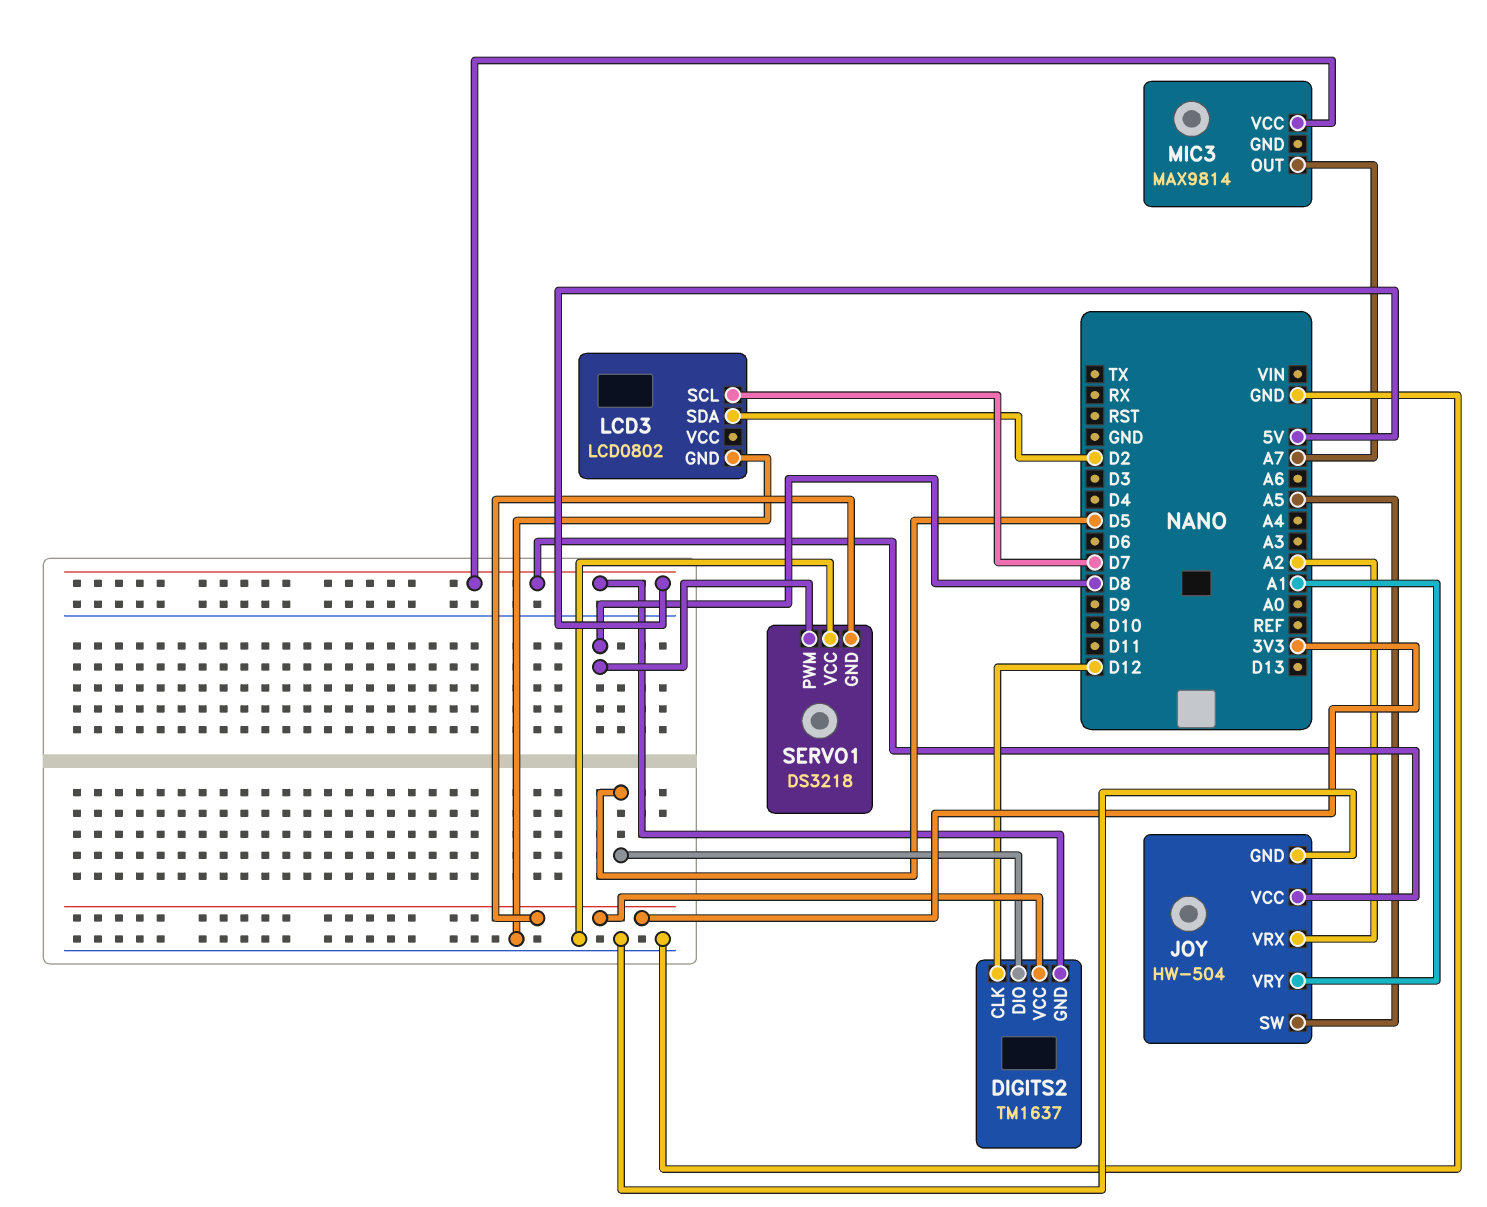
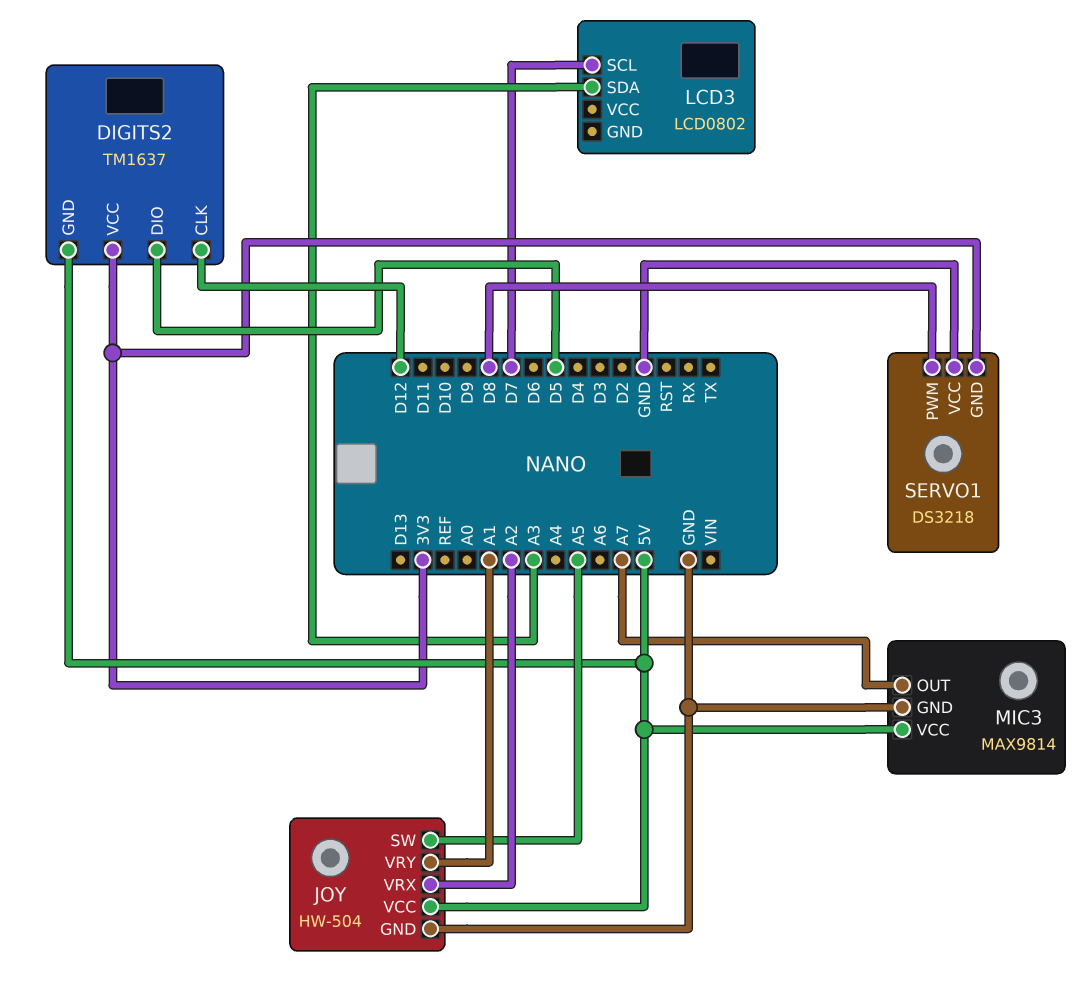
LCD3 pin GND: GND -> none
LCD3 pin SDA: D2 -> A3
MIC3 pin GND: none -> GND

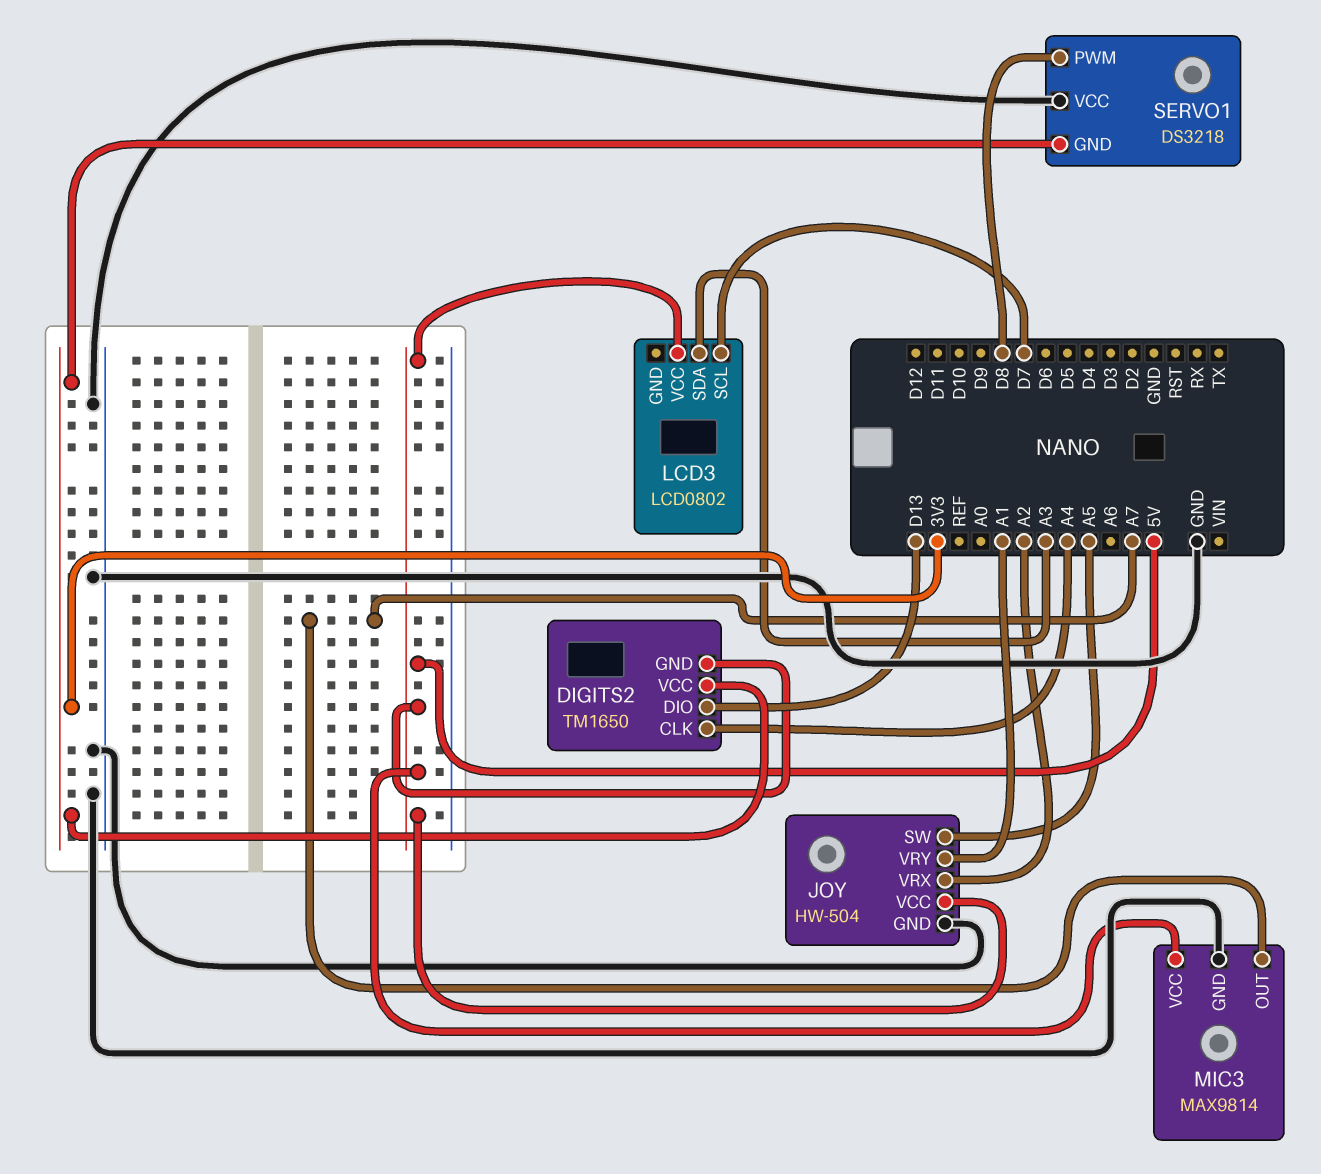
DIGITS2: TM1637 -> TM1650
DIGITS2 pin CLK: D12 -> A4
DIGITS2 pin DIO: D5 -> D13
LCD3 pin VCC: none -> 5V

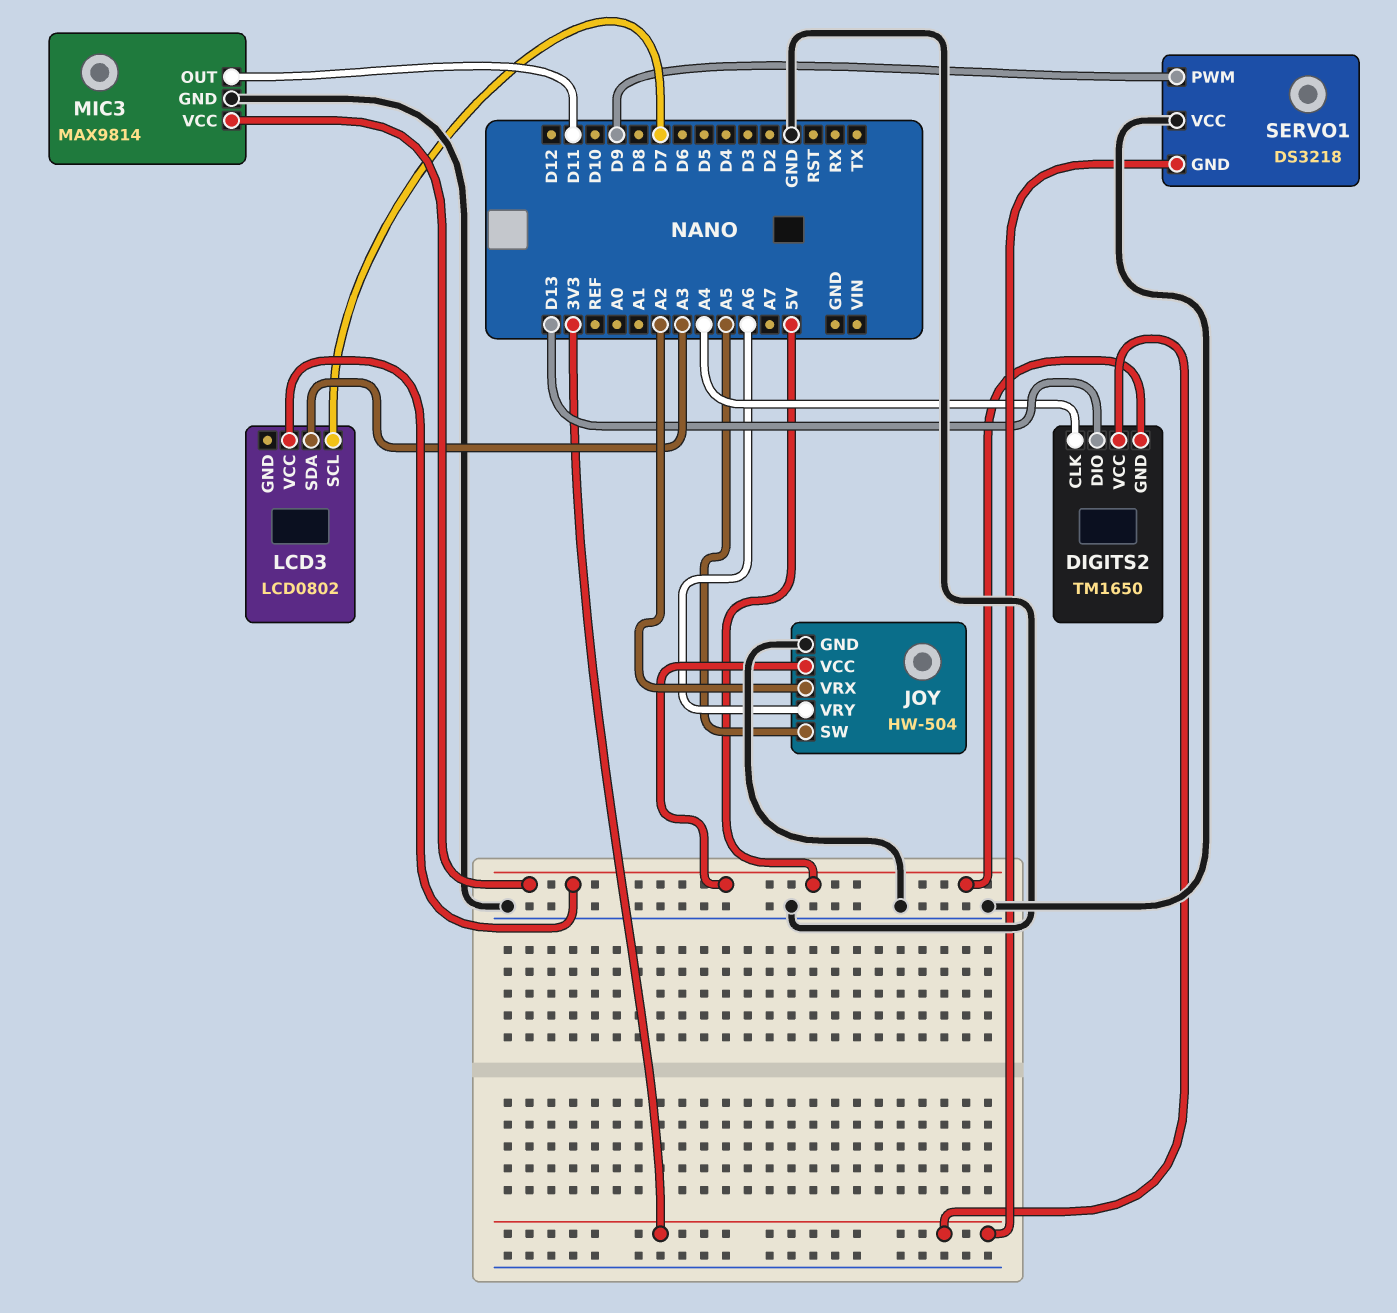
JOY pin VRY: A1 -> A6
MIC3 pin OUT: A7 -> D11
SERVO1 pin PWM: D8 -> D9

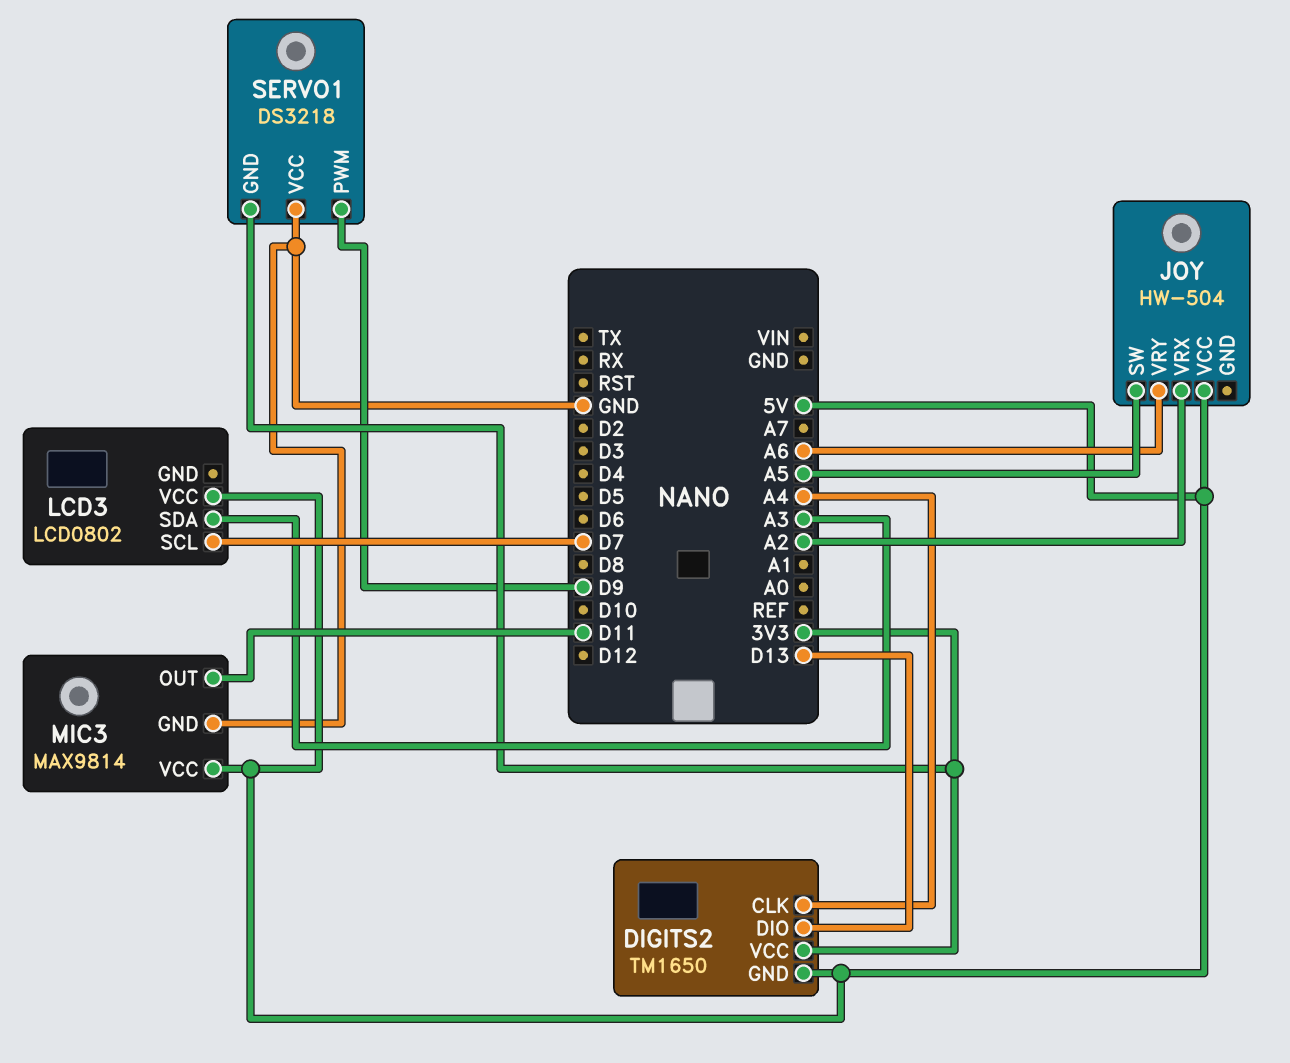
JOY pin GND: GND -> none

